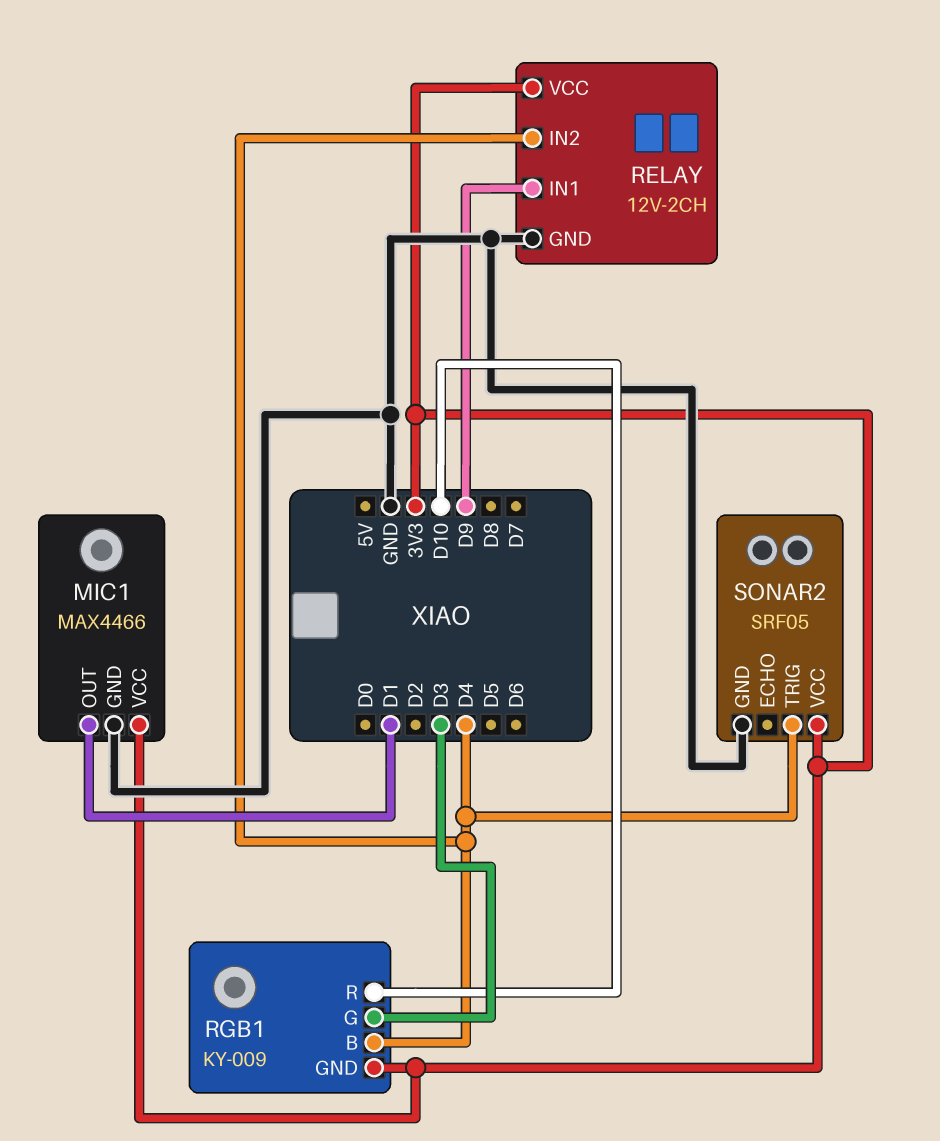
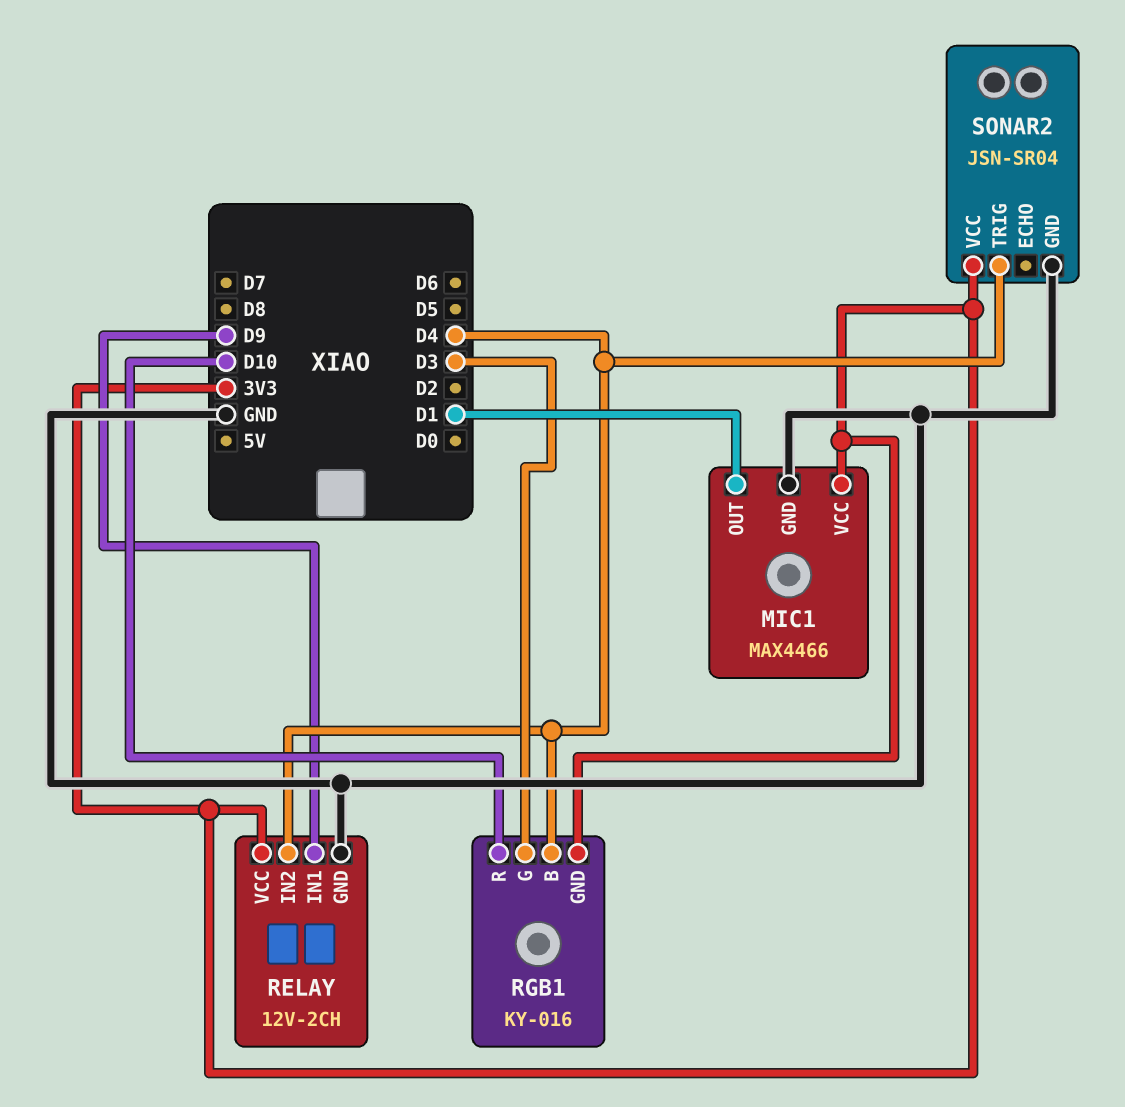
RGB1: KY-009 -> KY-016
SONAR2: SRF05 -> JSN-SR04

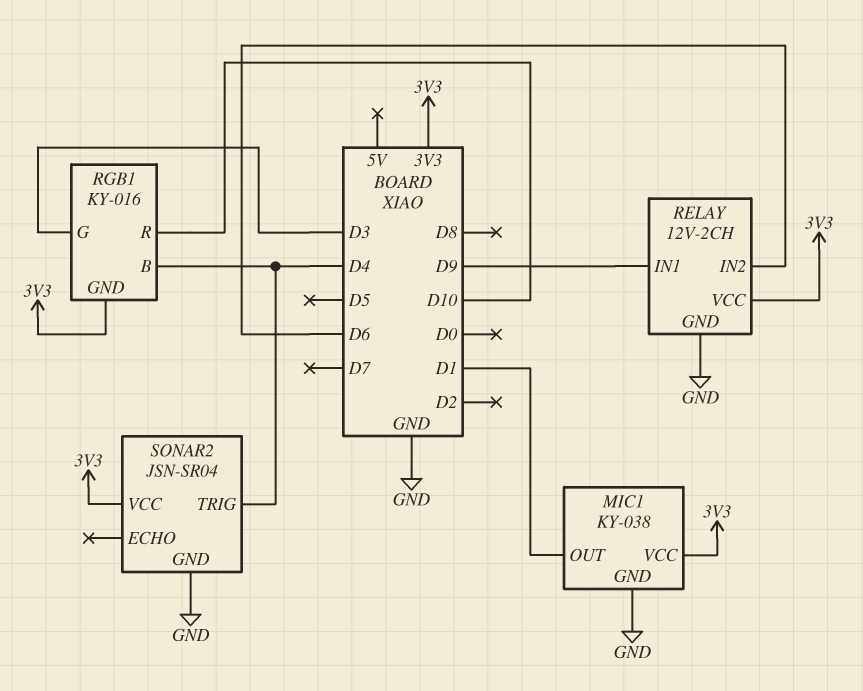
MIC1: MAX4466 -> KY-038
RELAY pin IN2: D4 -> D6

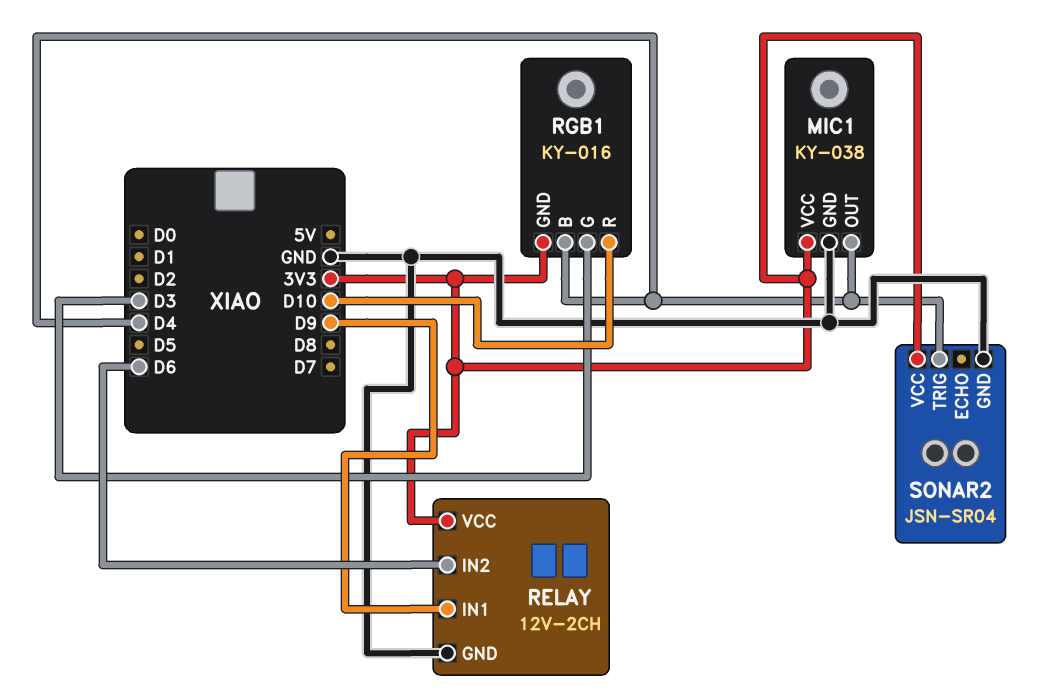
MIC1 pin OUT: D1 -> D4

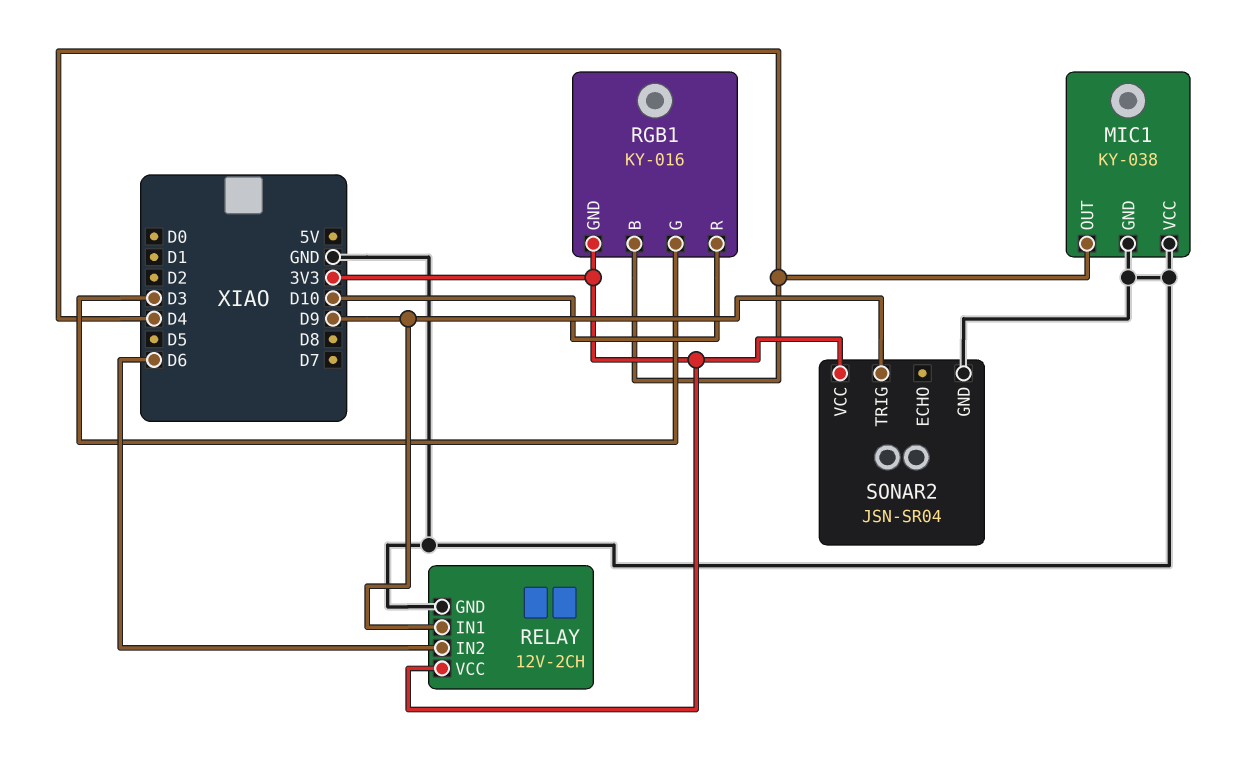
MIC1 pin VCC: 3V3 -> GND
SONAR2 pin TRIG: D4 -> D9

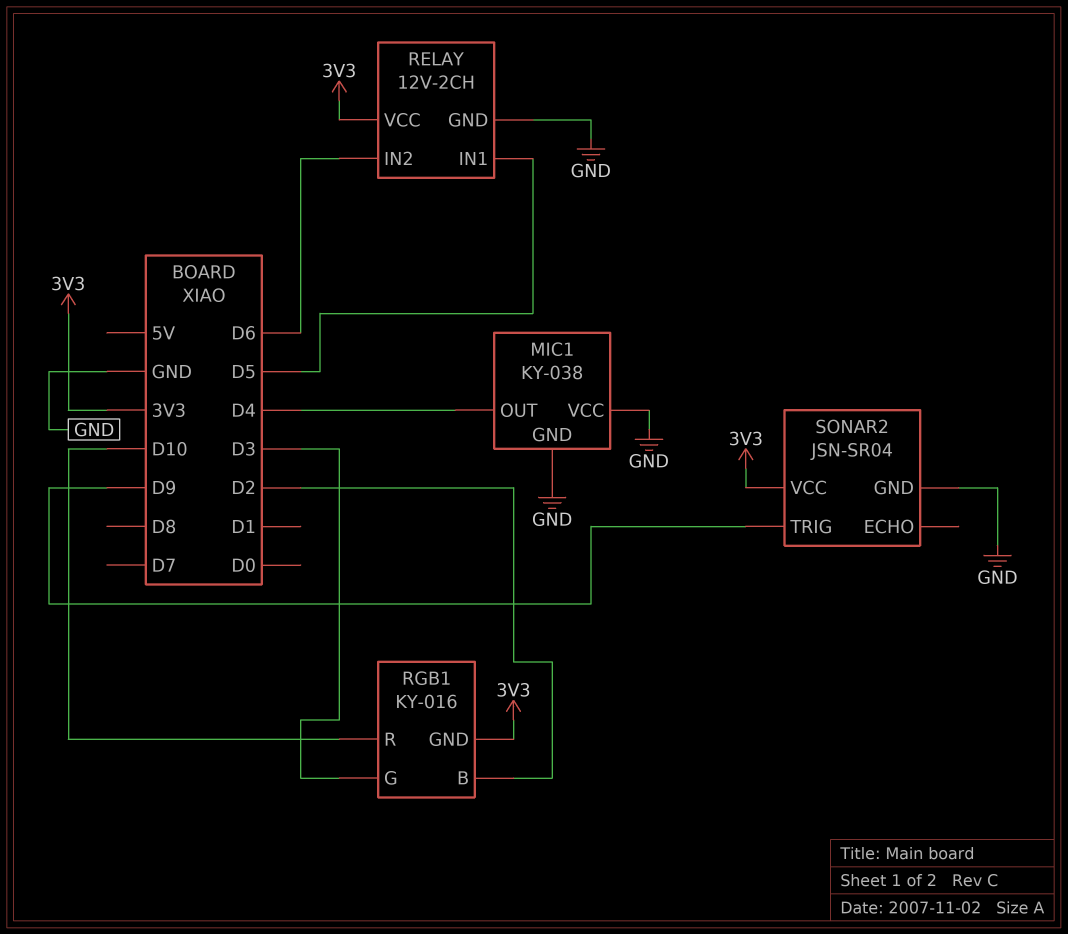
RELAY pin IN1: D9 -> D5
RGB1 pin B: D4 -> D2

